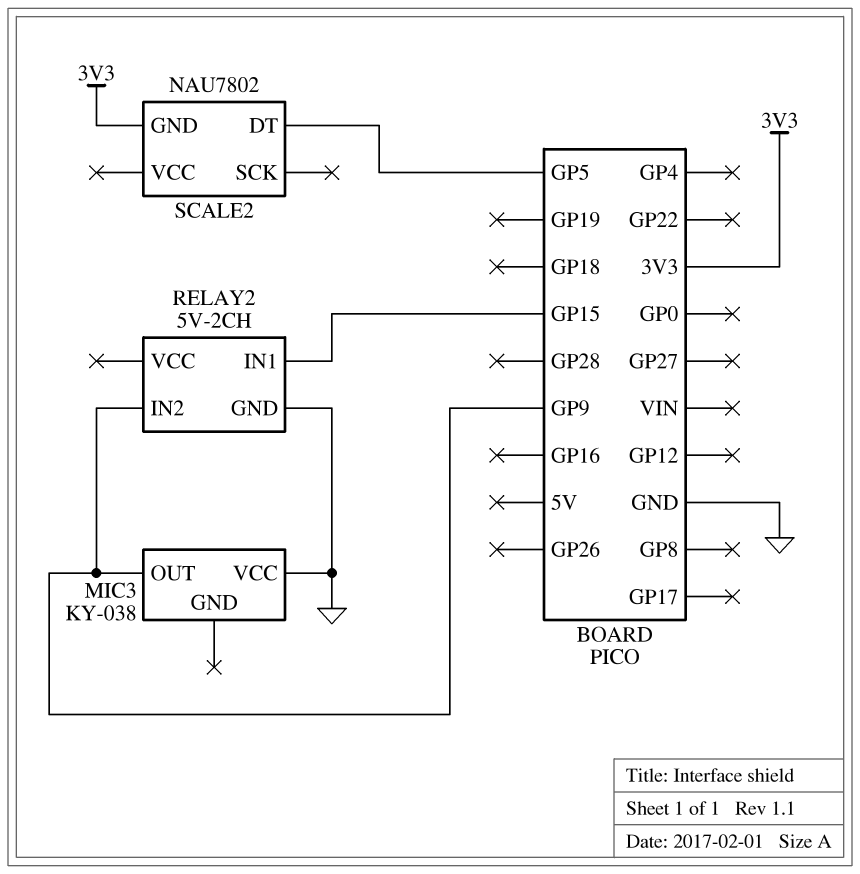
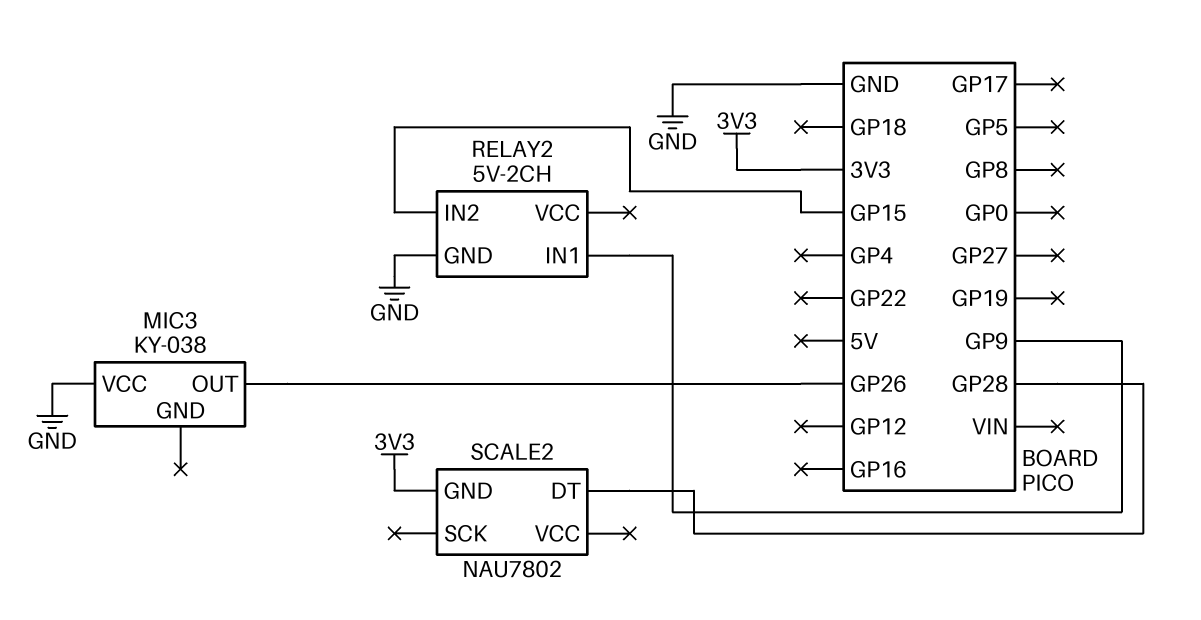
MIC3 pin OUT: GP9 -> GP26
RELAY2 pin IN1: GP15 -> GP9
RELAY2 pin IN2: GP9 -> GP15
SCALE2 pin DT: GP5 -> GP28

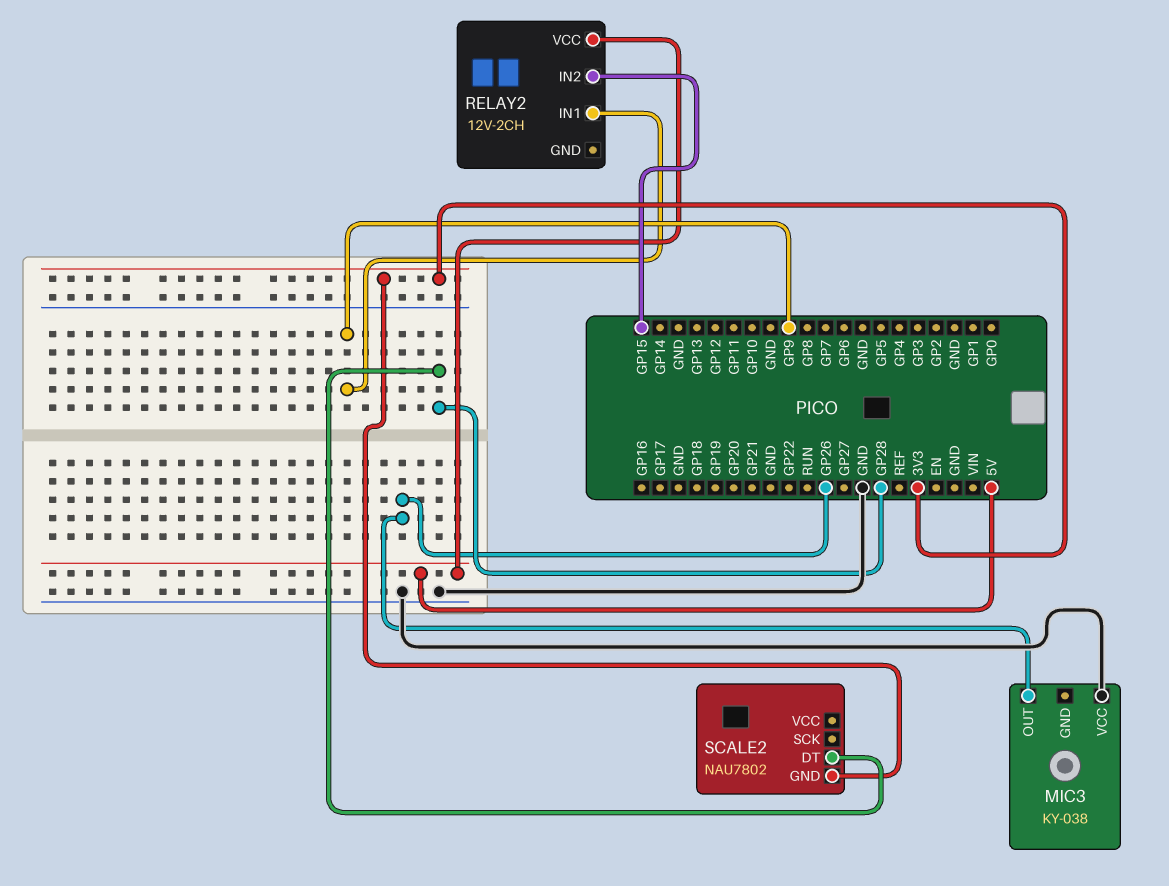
RELAY2: 5V-2CH -> 12V-2CH
RELAY2 pin GND: GND -> none
RELAY2 pin VCC: none -> 5V

